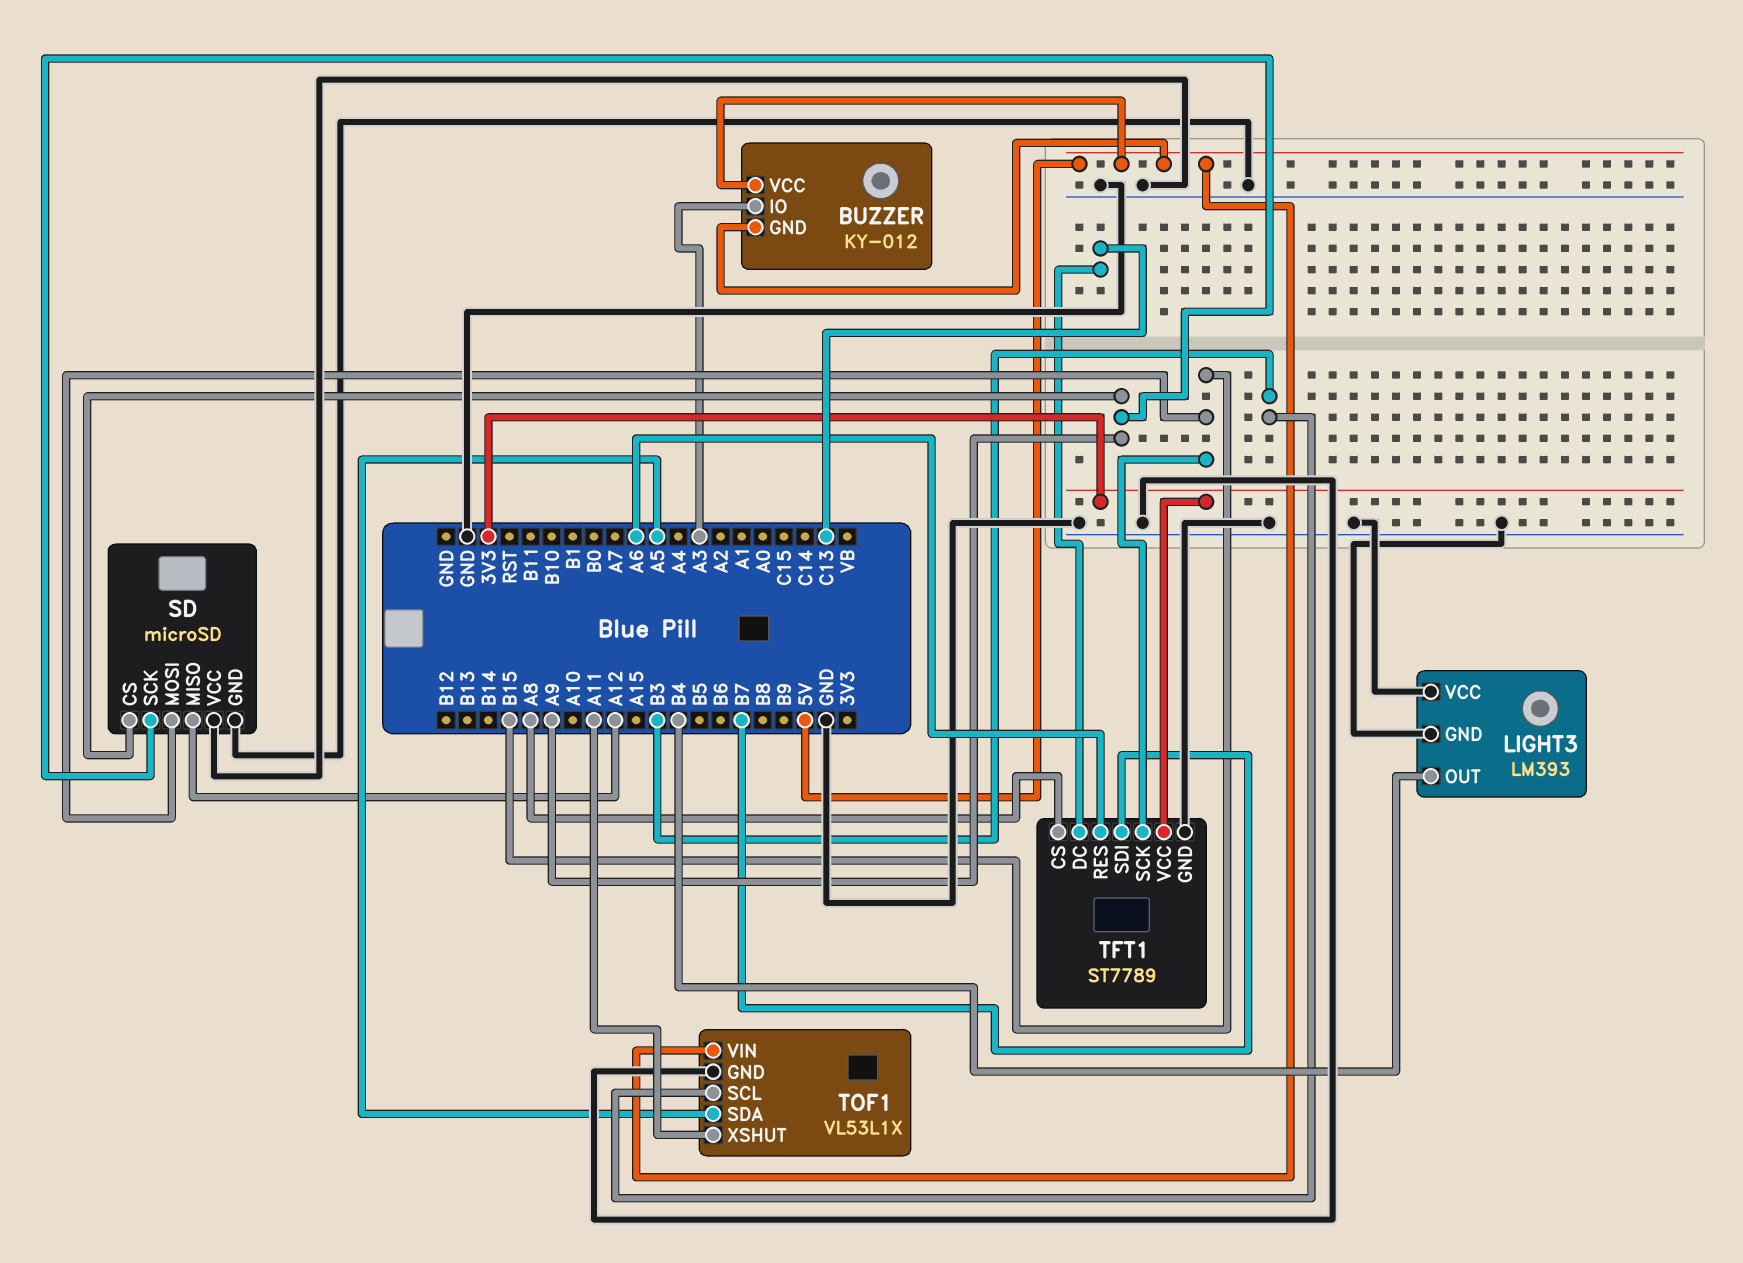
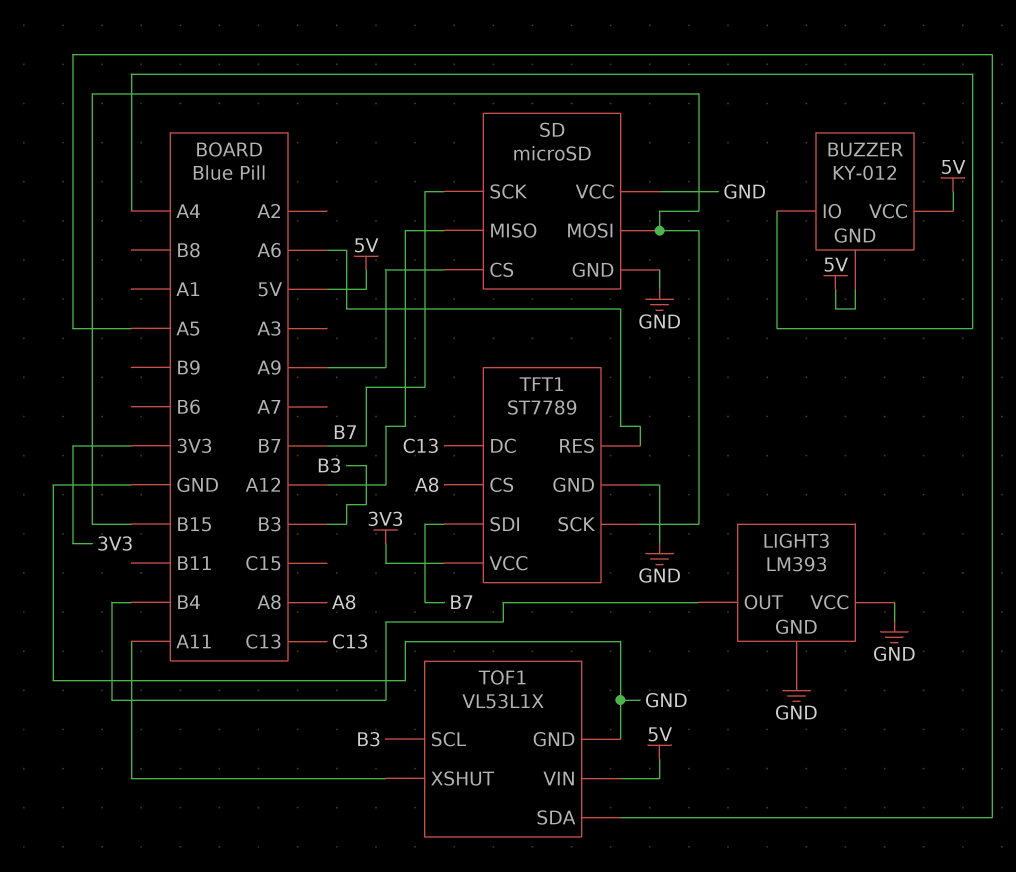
BUZZER pin IO: A3 -> A4
SD pin SCK: A9 -> B7

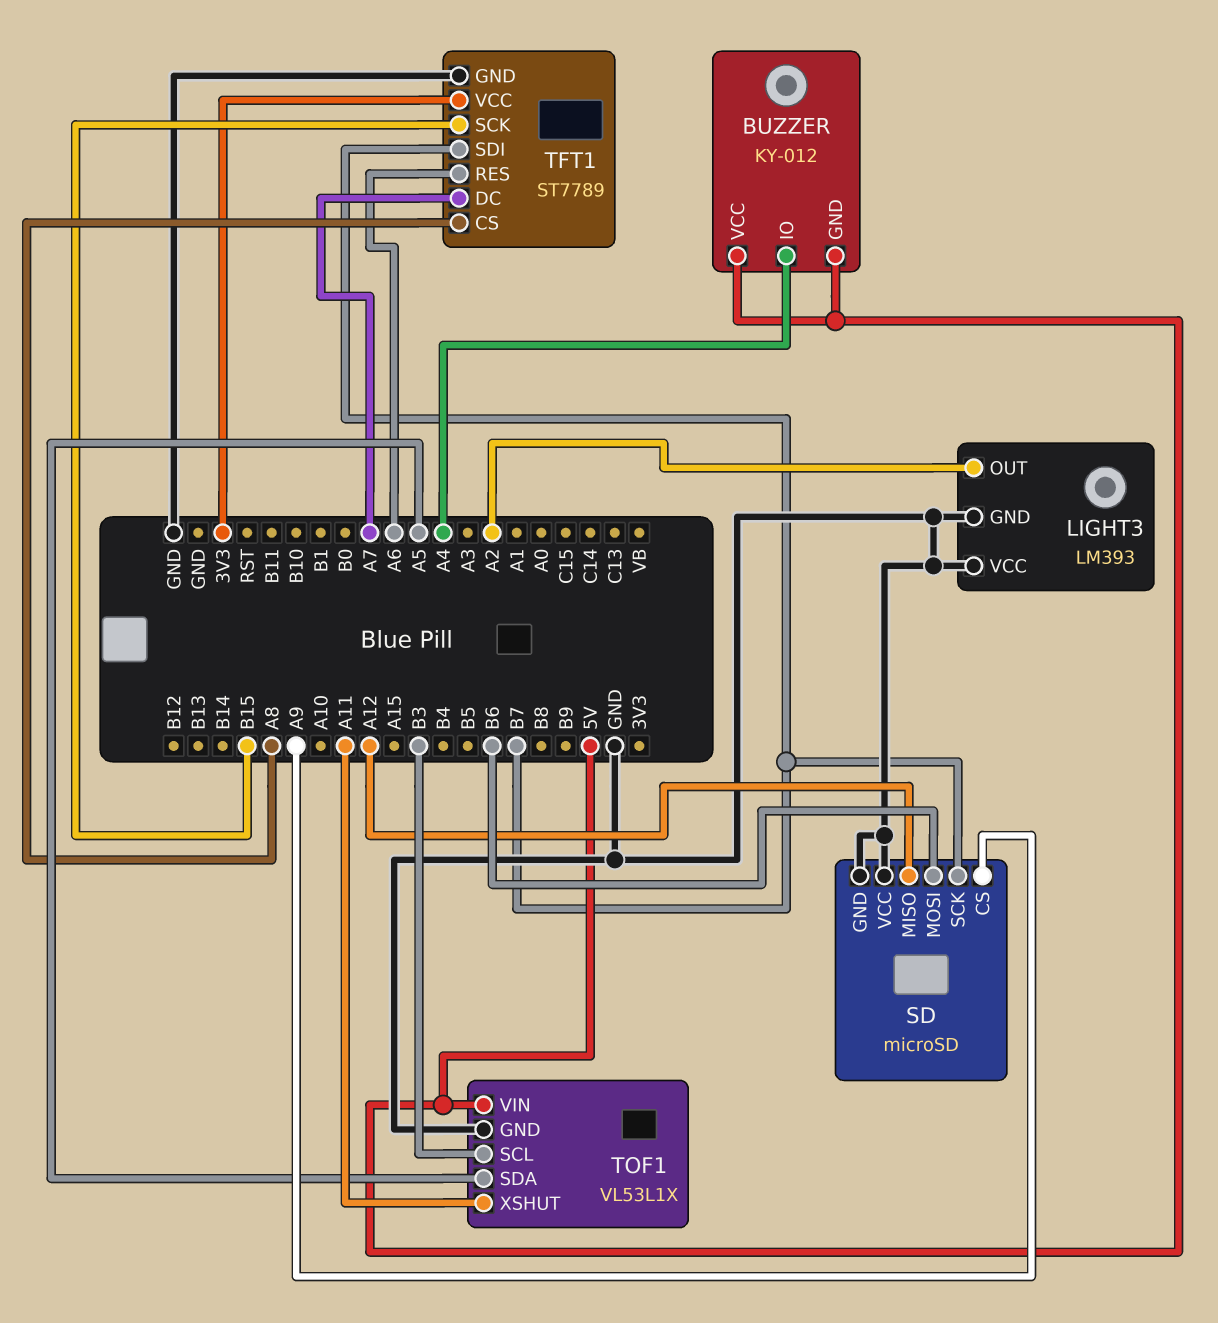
LIGHT3 pin OUT: B4 -> A2
SD pin MOSI: B15 -> B6
TFT1 pin DC: C13 -> A7

